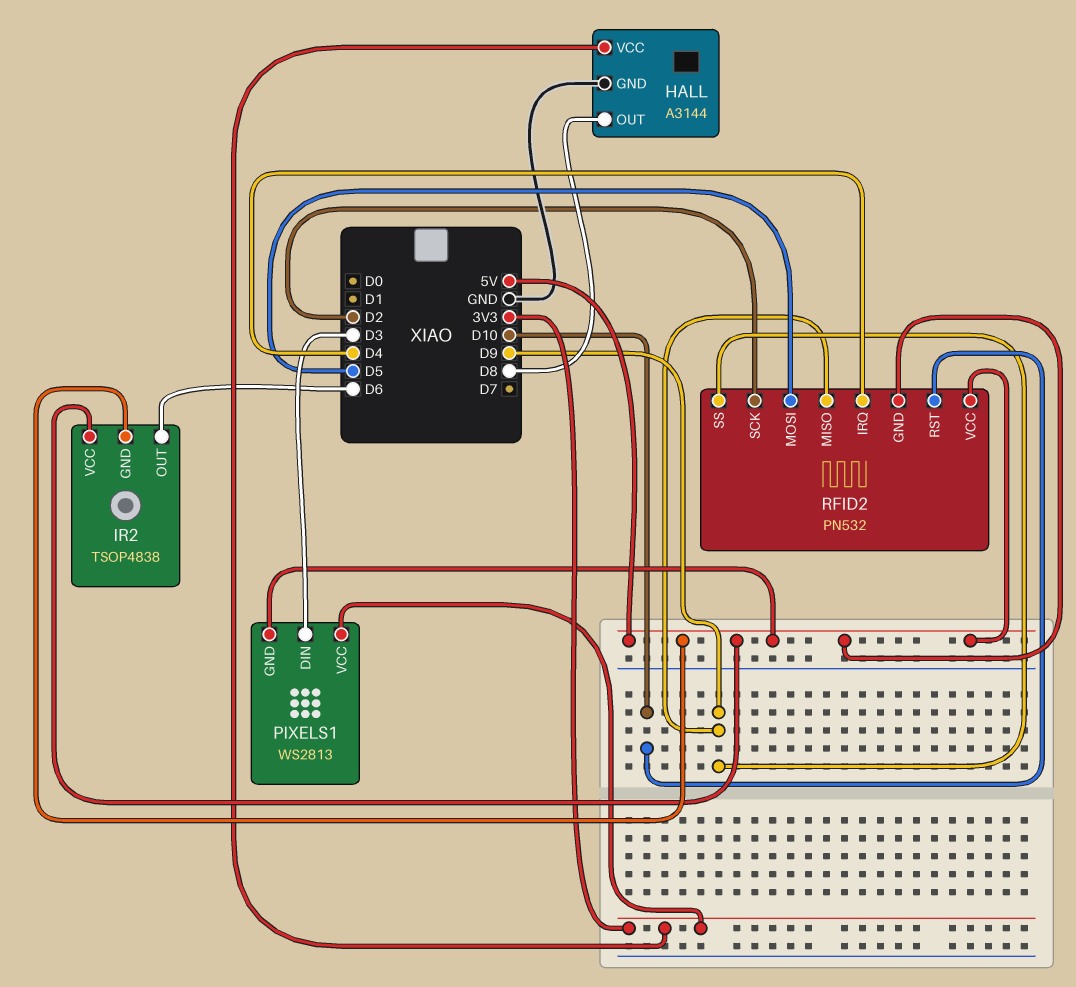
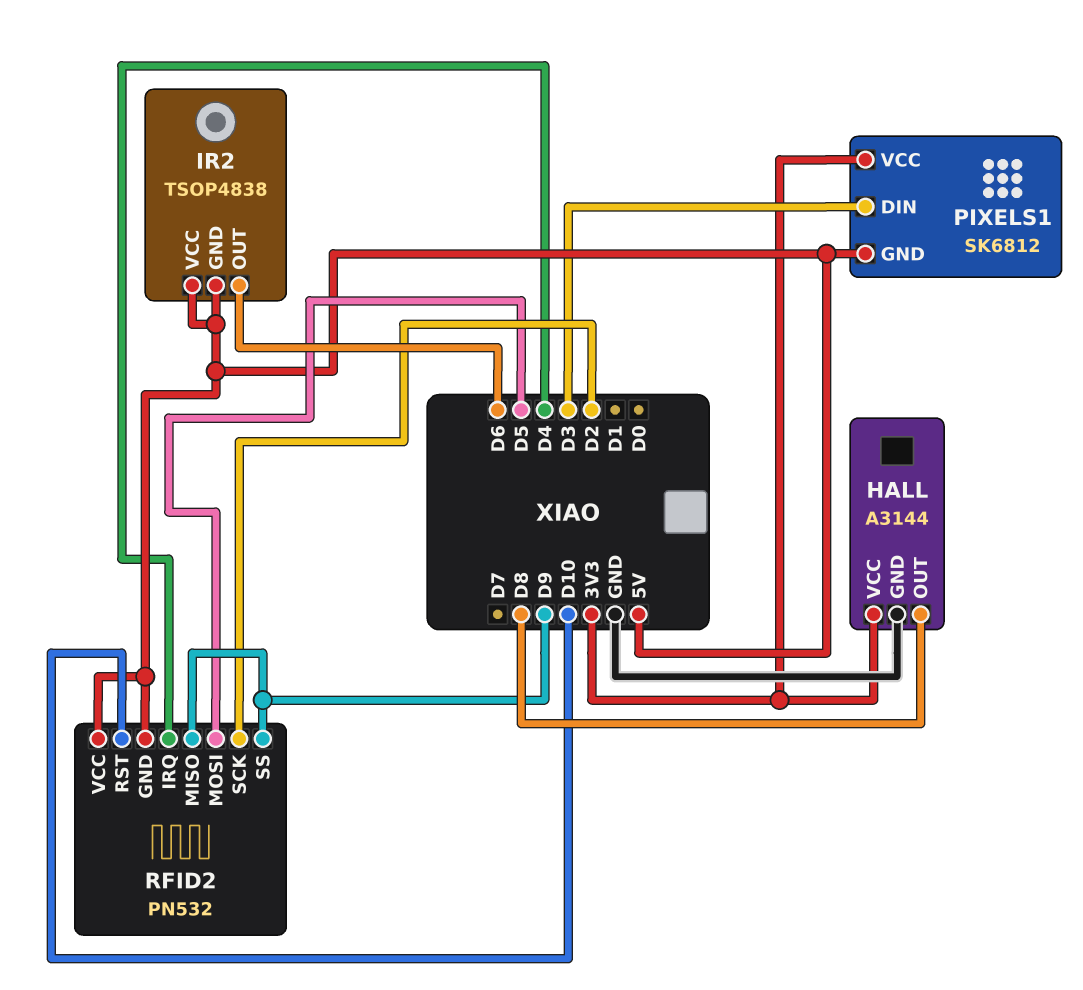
PIXELS1: WS2813 -> SK6812

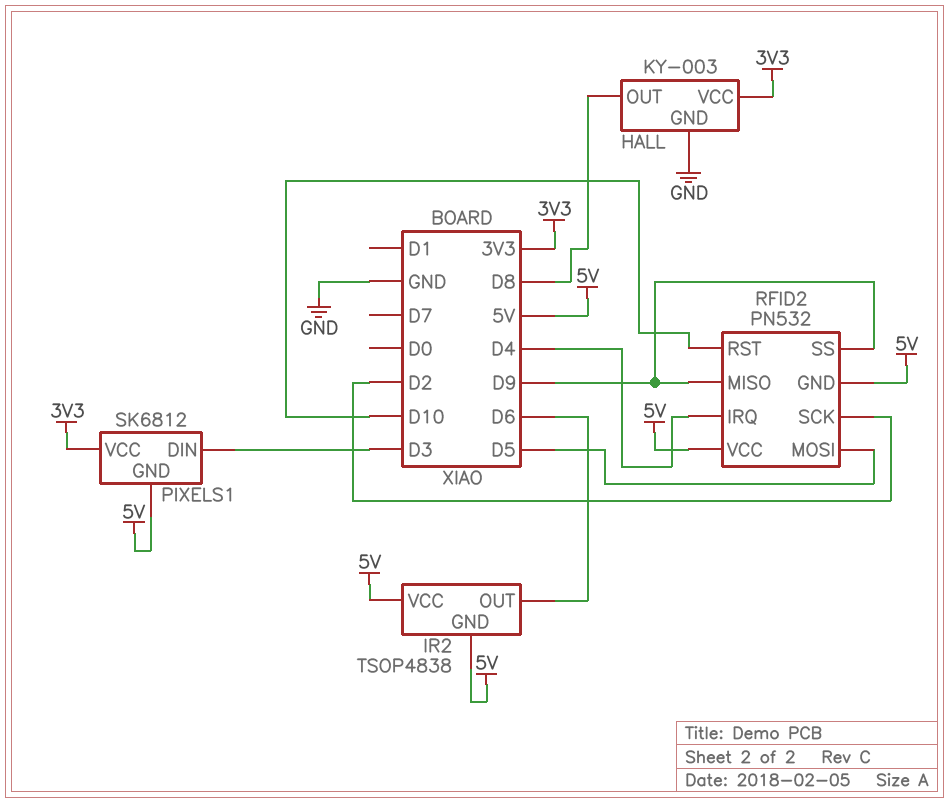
HALL: A3144 -> KY-003

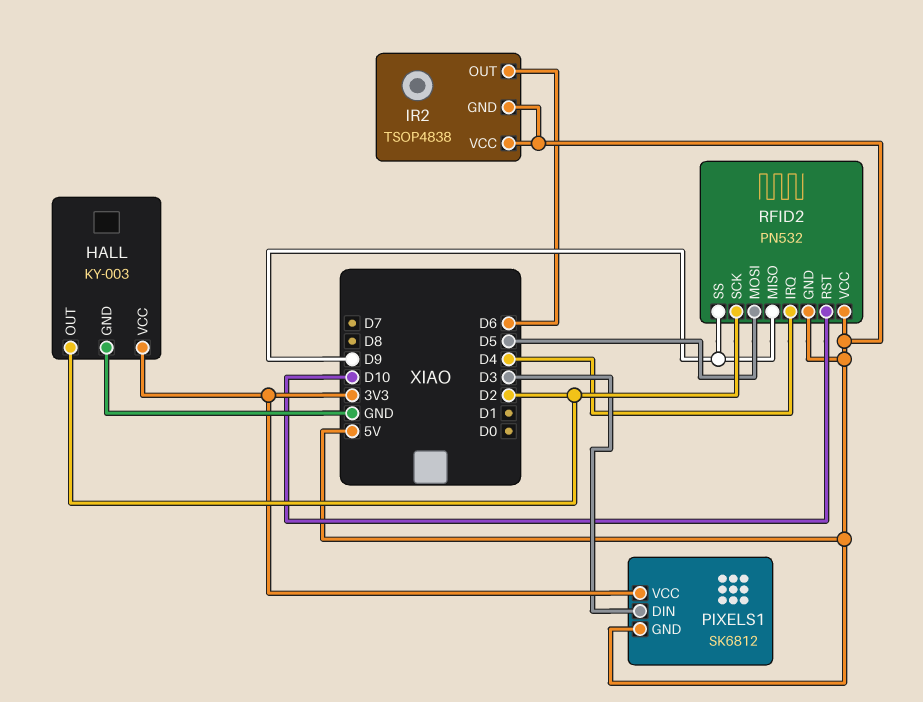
HALL pin OUT: D8 -> D2

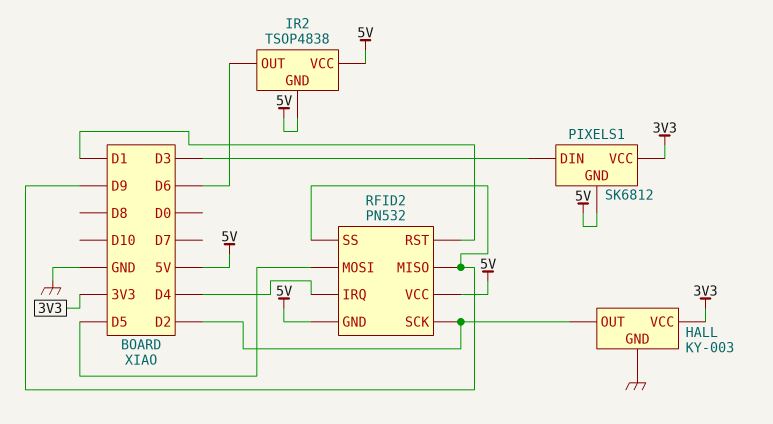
RFID2 pin RST: D10 -> D1

